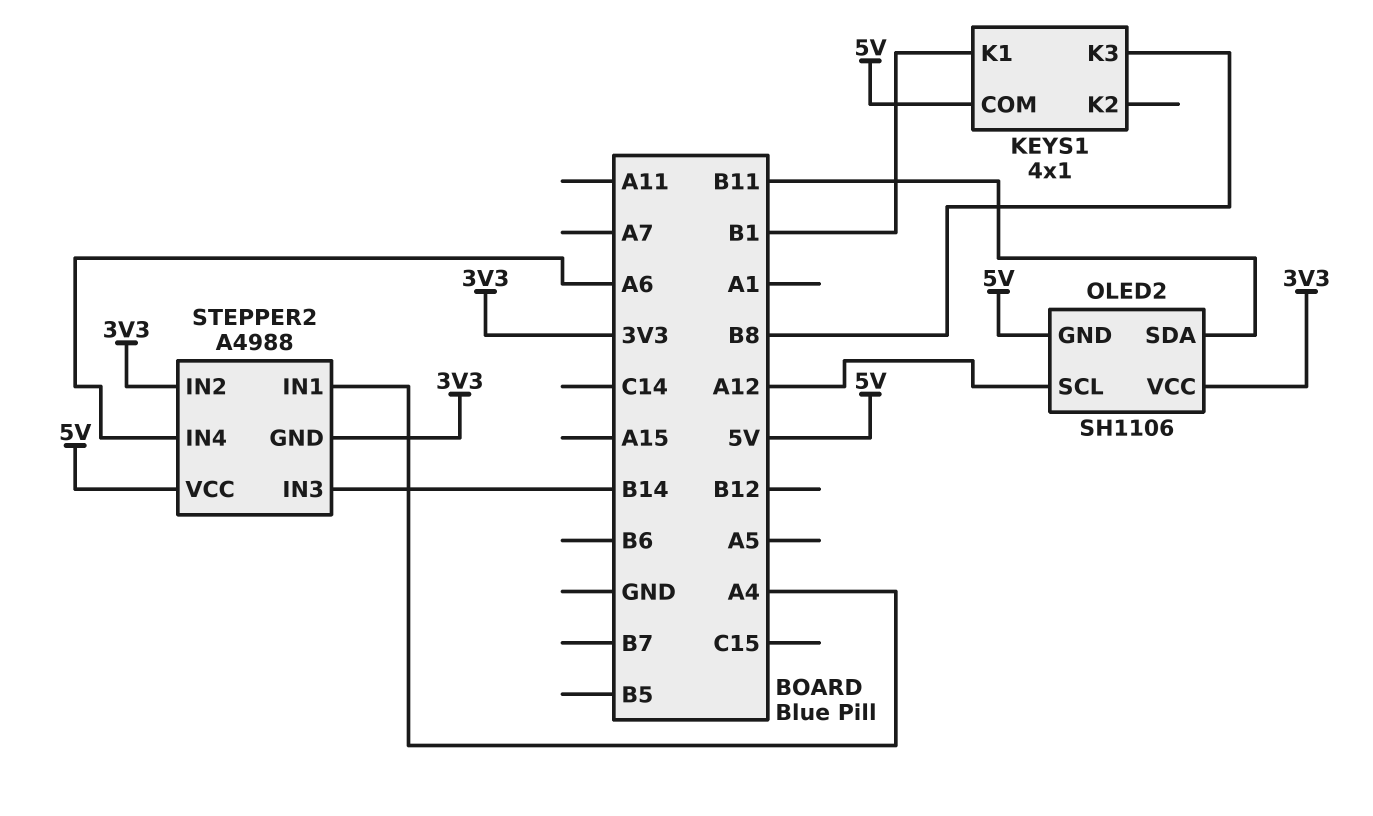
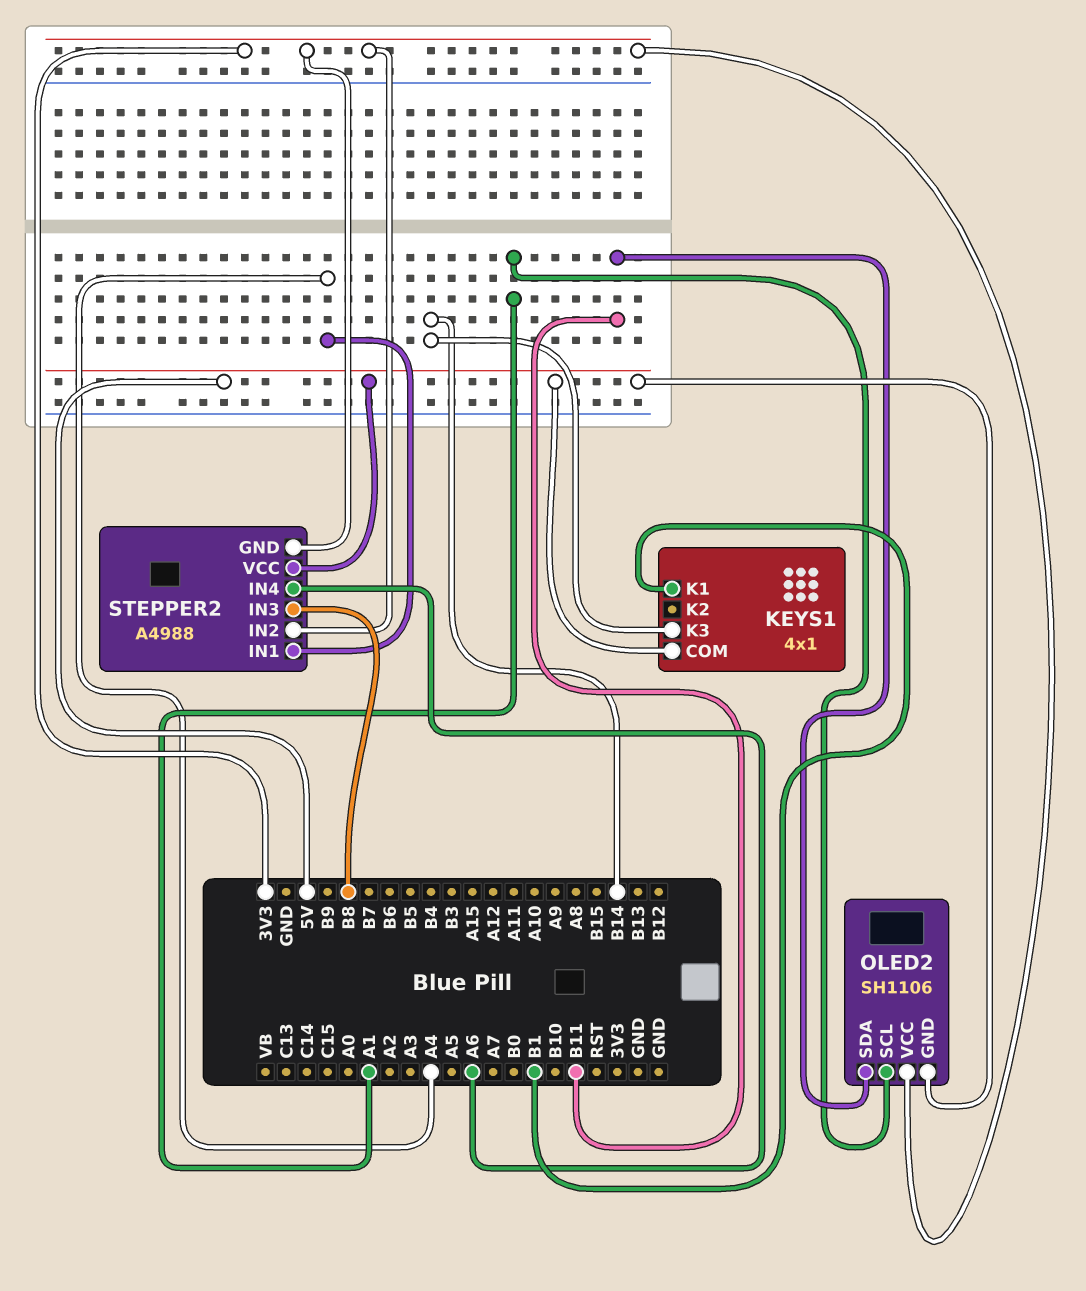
KEYS1 pin K3: B8 -> B14
OLED2 pin SCL: A12 -> A1
STEPPER2 pin IN3: B14 -> B8

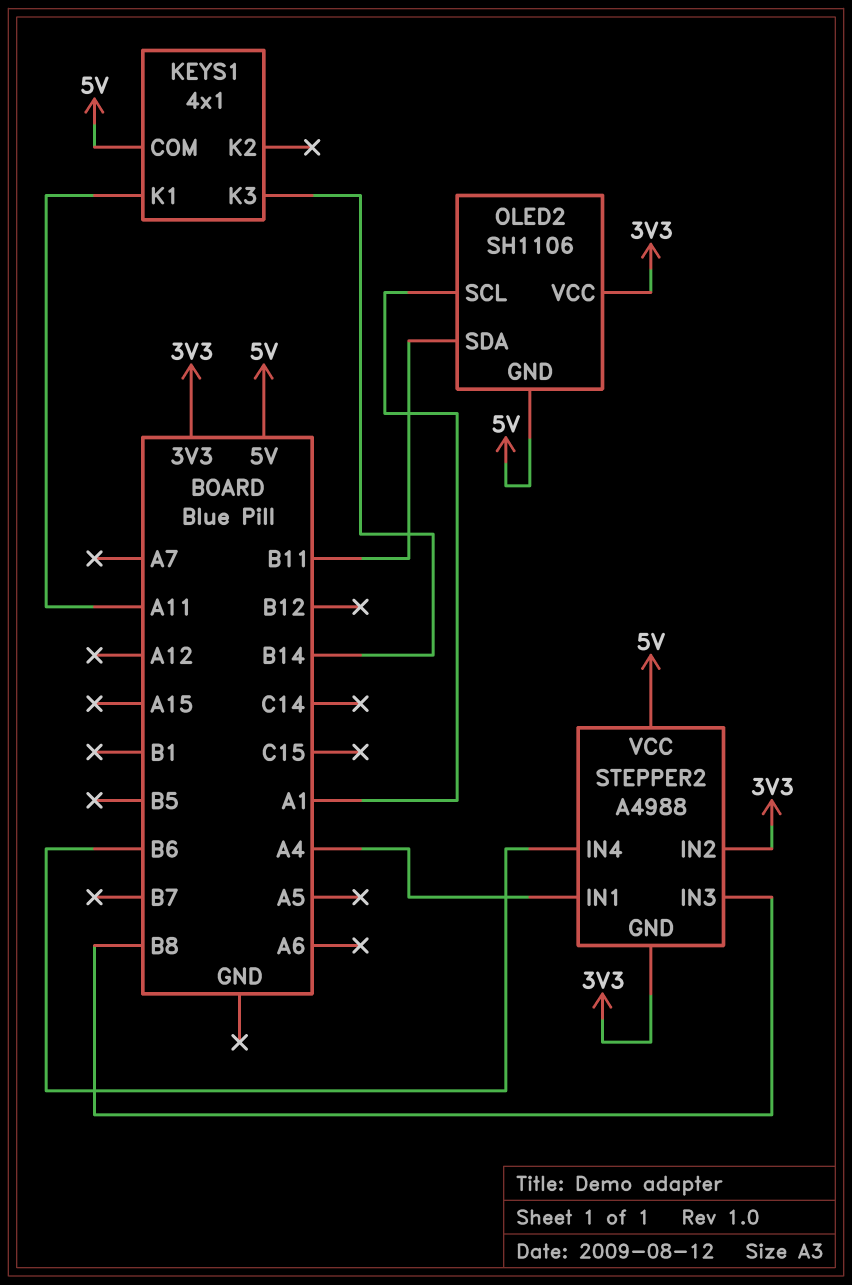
KEYS1 pin K1: B1 -> A11
STEPPER2 pin IN4: A6 -> B6

